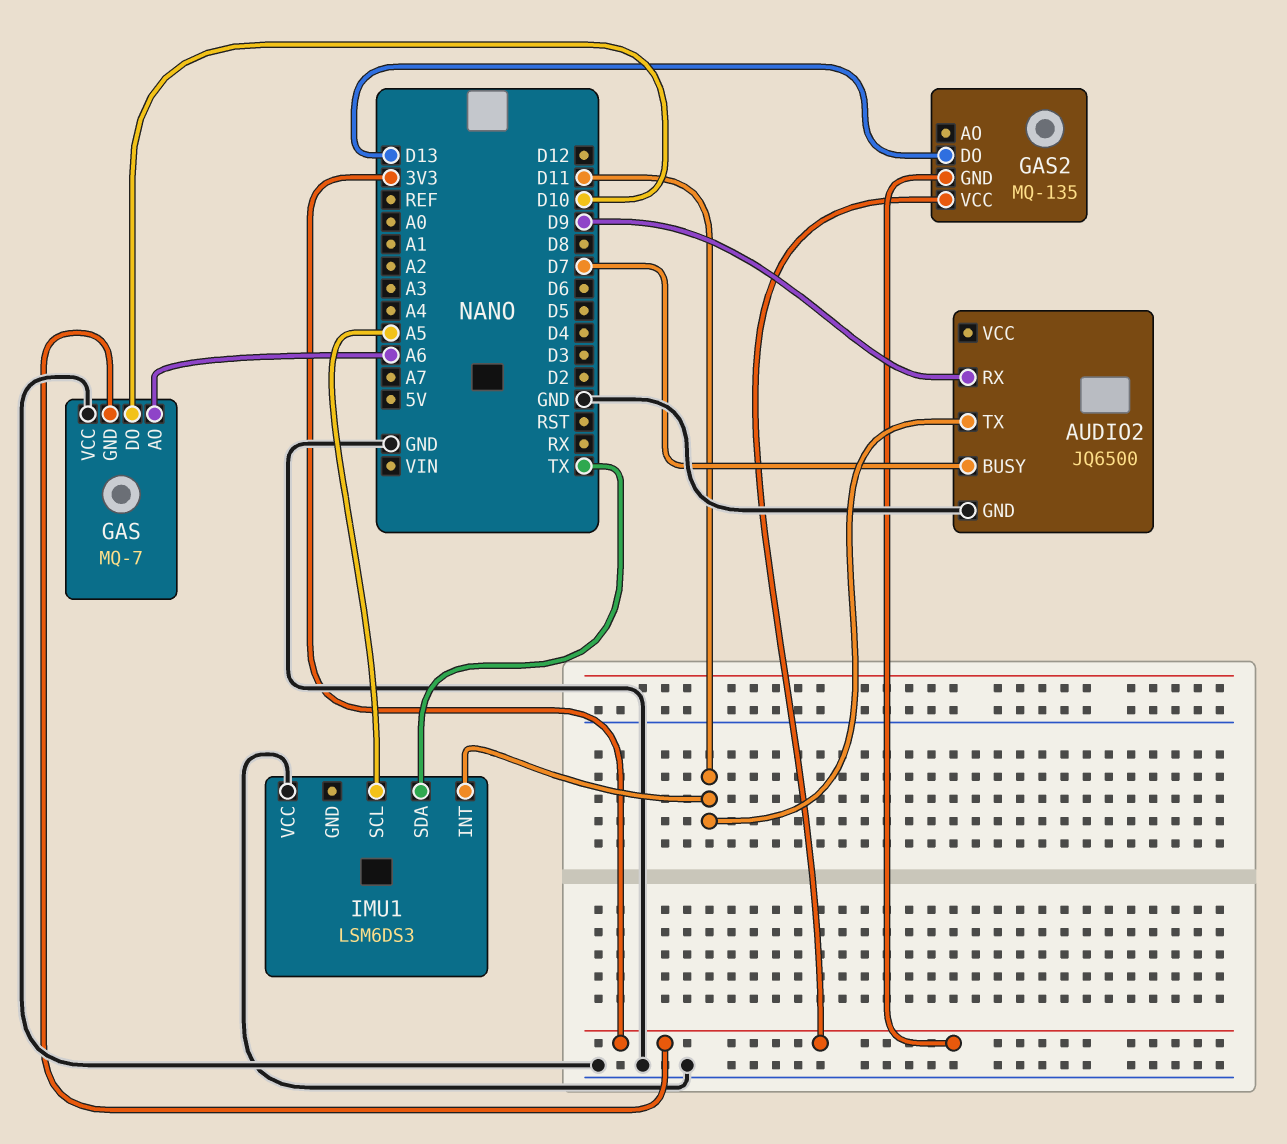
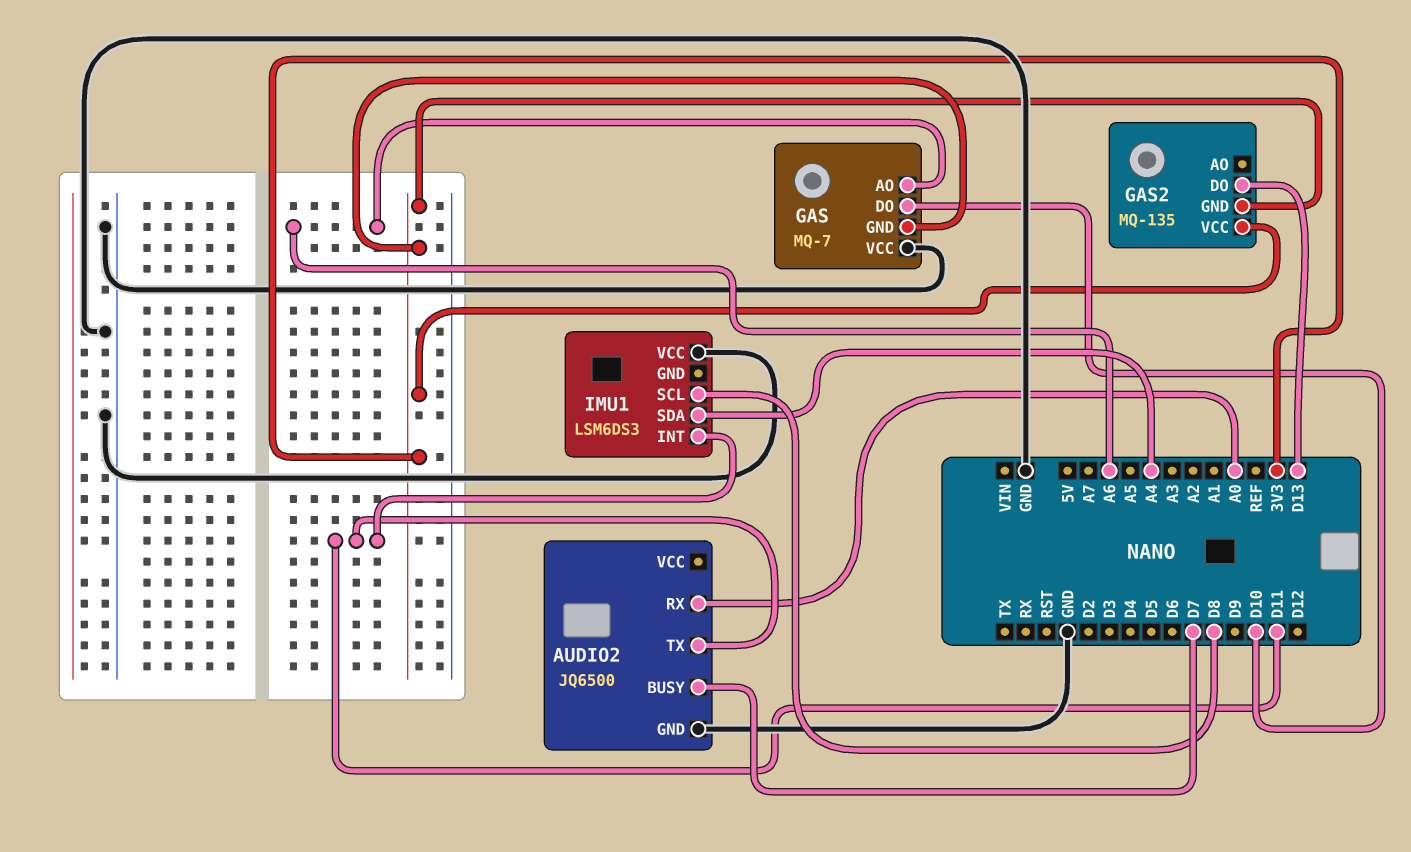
AUDIO2 pin RX: D9 -> A0
IMU1 pin SCL: A5 -> D8
IMU1 pin SDA: TX -> A4

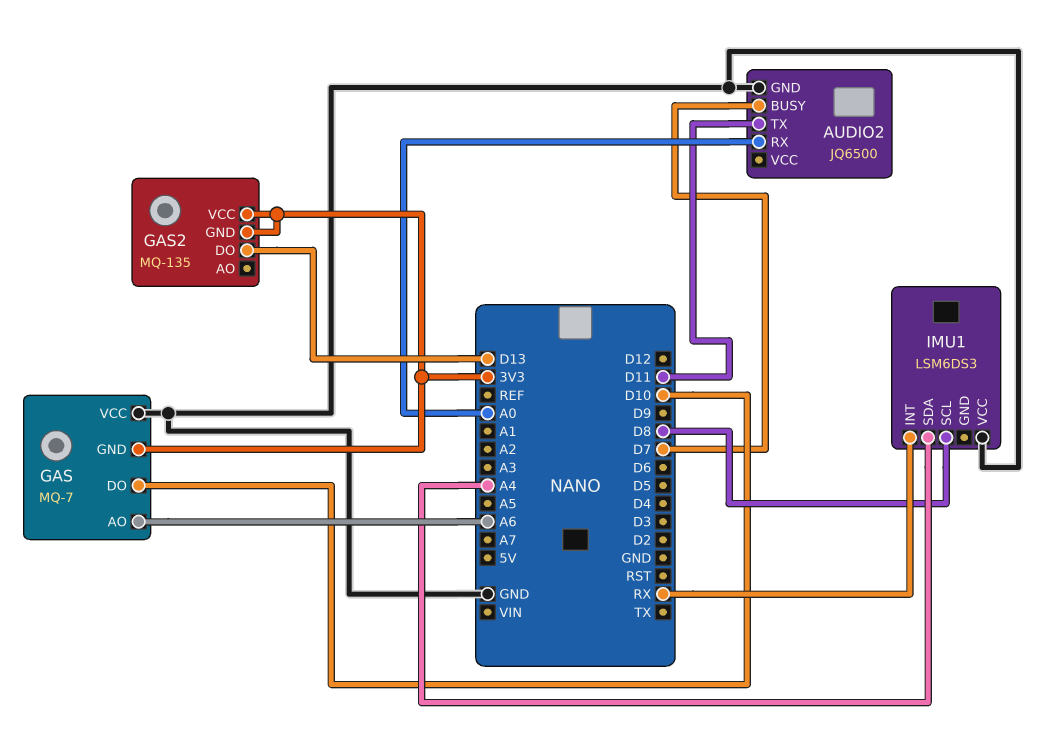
IMU1 pin INT: D11 -> RX

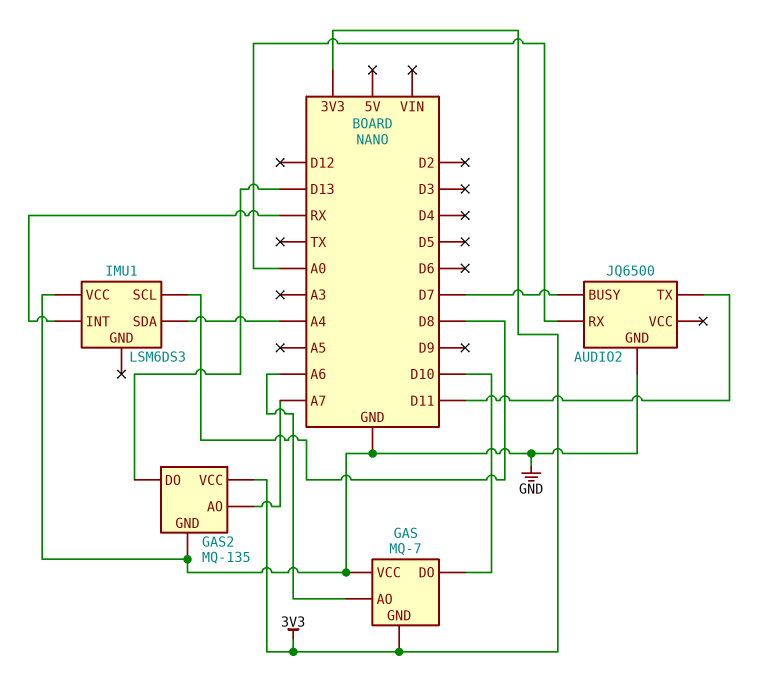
GAS2 pin AO: none -> A7
GAS2 pin GND: 3V3 -> GND

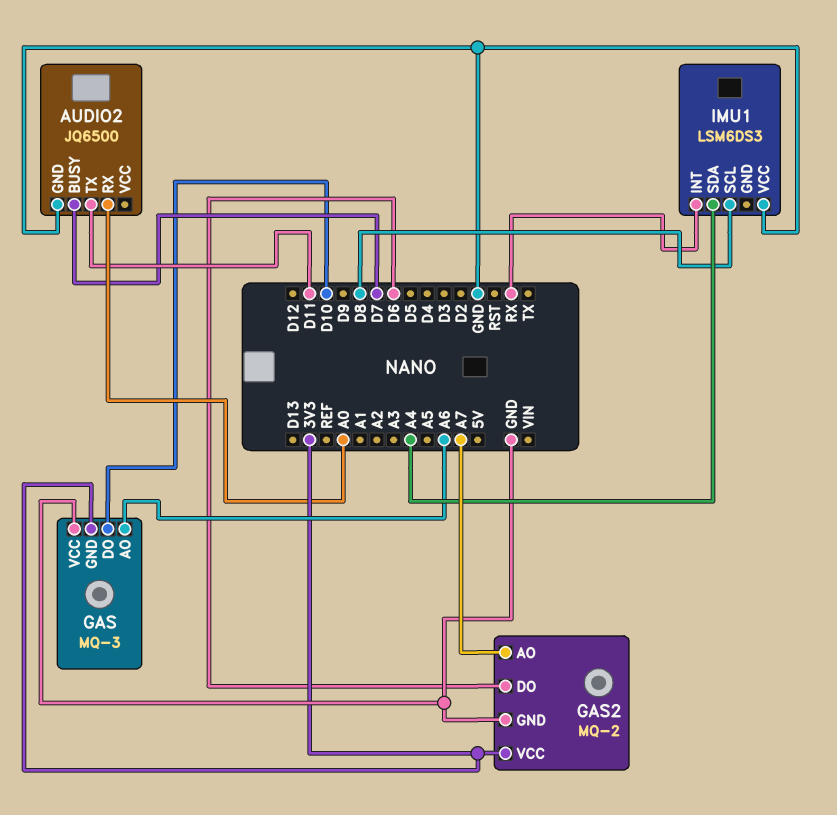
GAS: MQ-7 -> MQ-3
GAS2: MQ-135 -> MQ-2
GAS2 pin DO: D13 -> D6

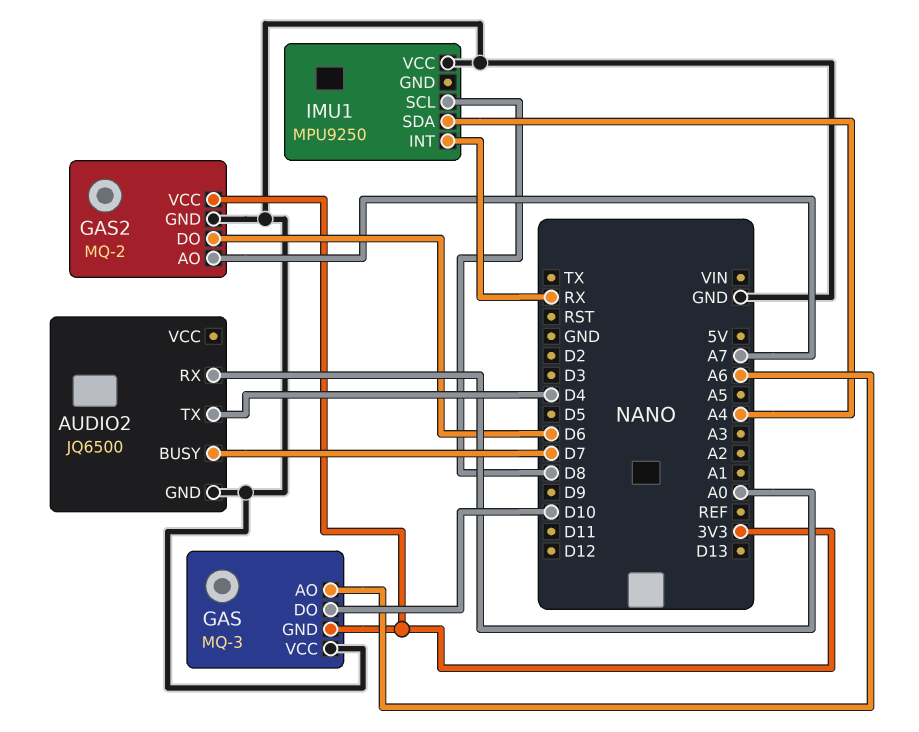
AUDIO2 pin TX: D11 -> D4
IMU1: LSM6DS3 -> MPU9250

